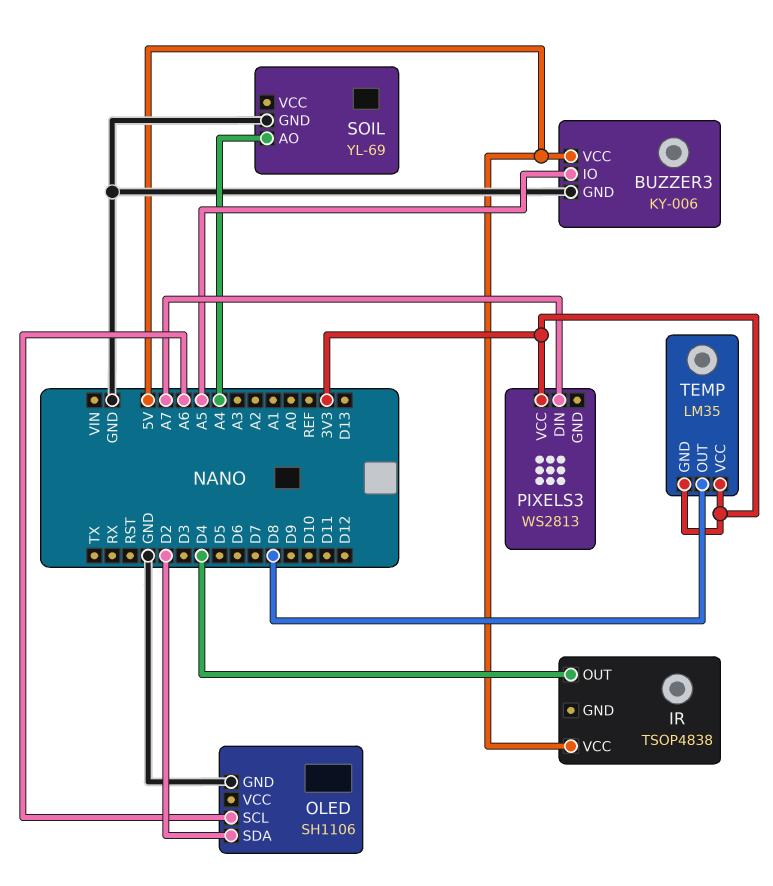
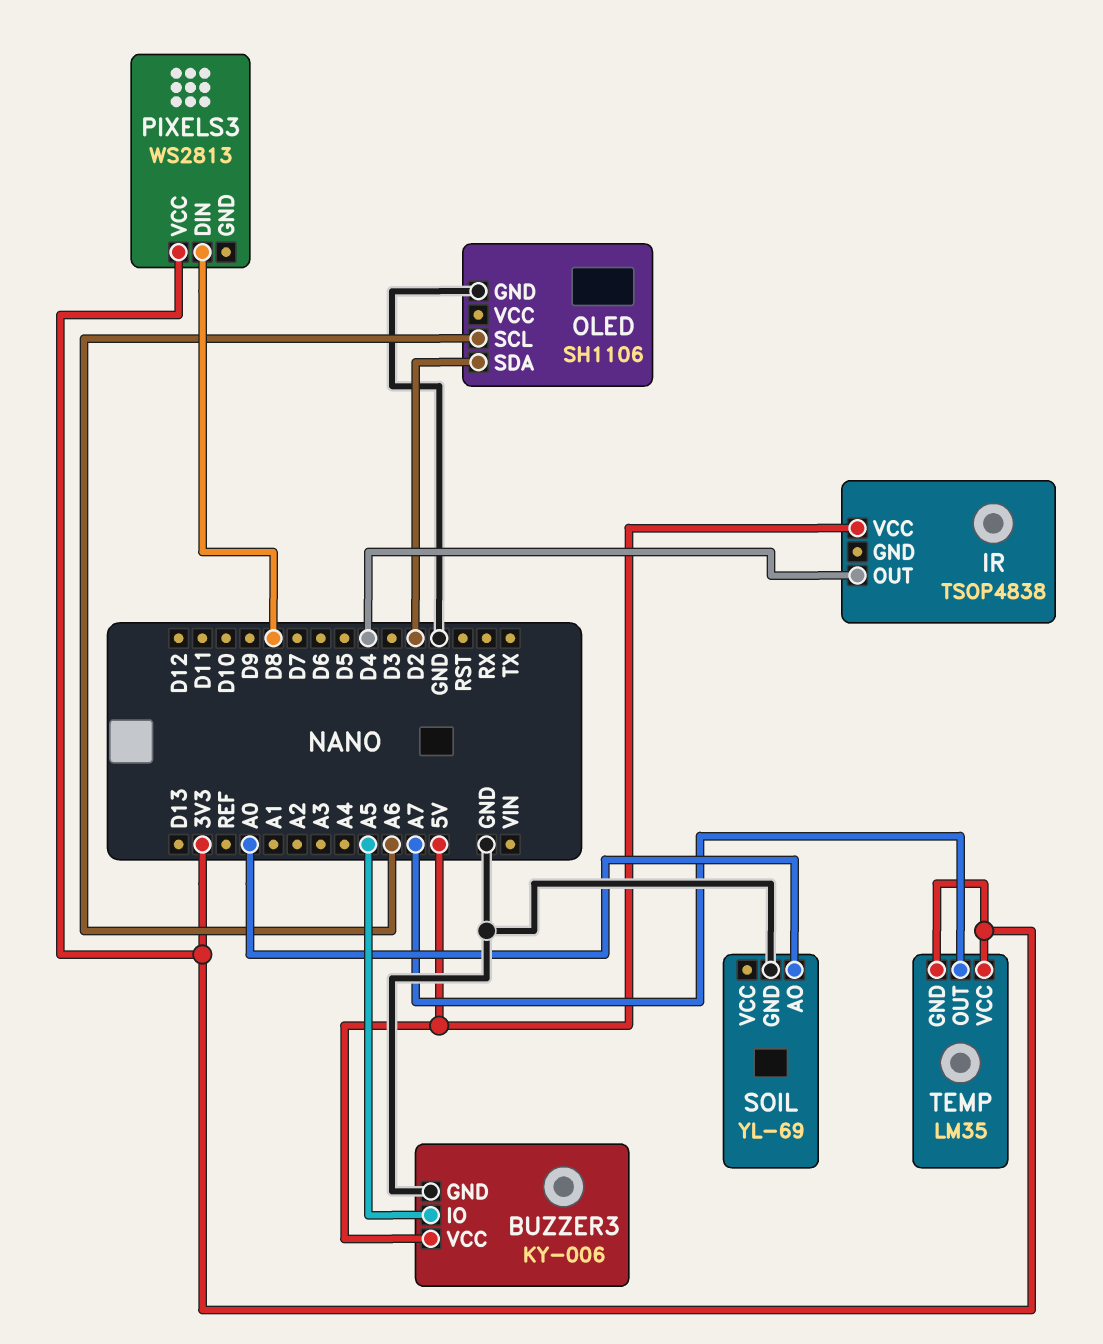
PIXELS3 pin DIN: A7 -> D8
SOIL pin AO: A4 -> A0
TEMP pin OUT: D8 -> A7

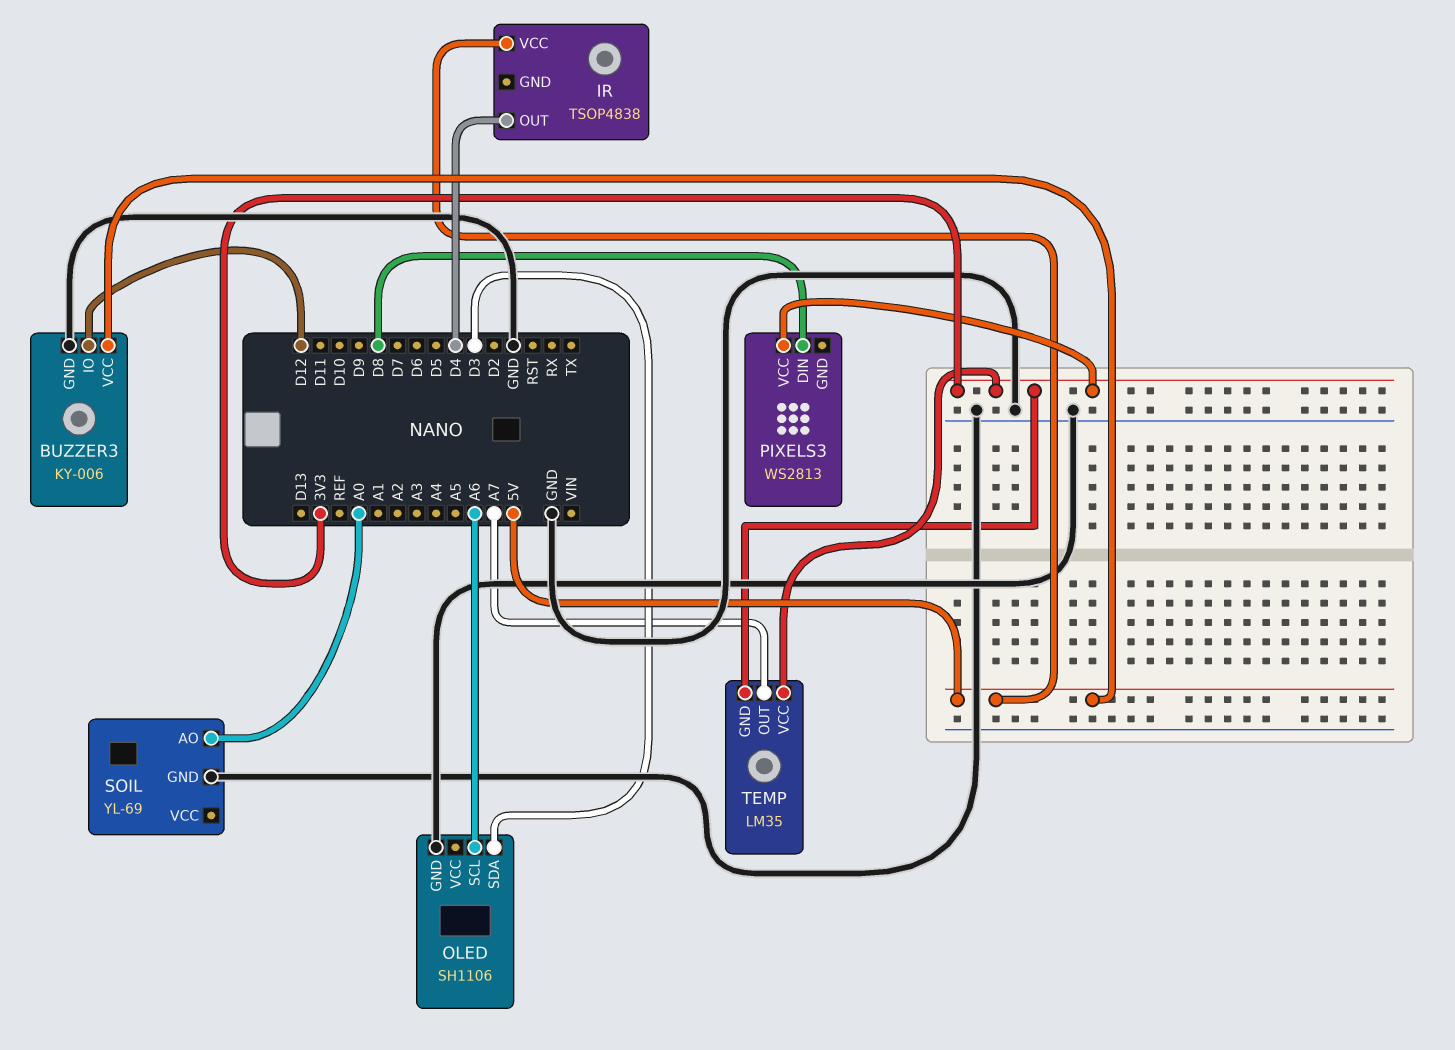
BUZZER3 pin IO: A5 -> D12
OLED pin SDA: D2 -> D3

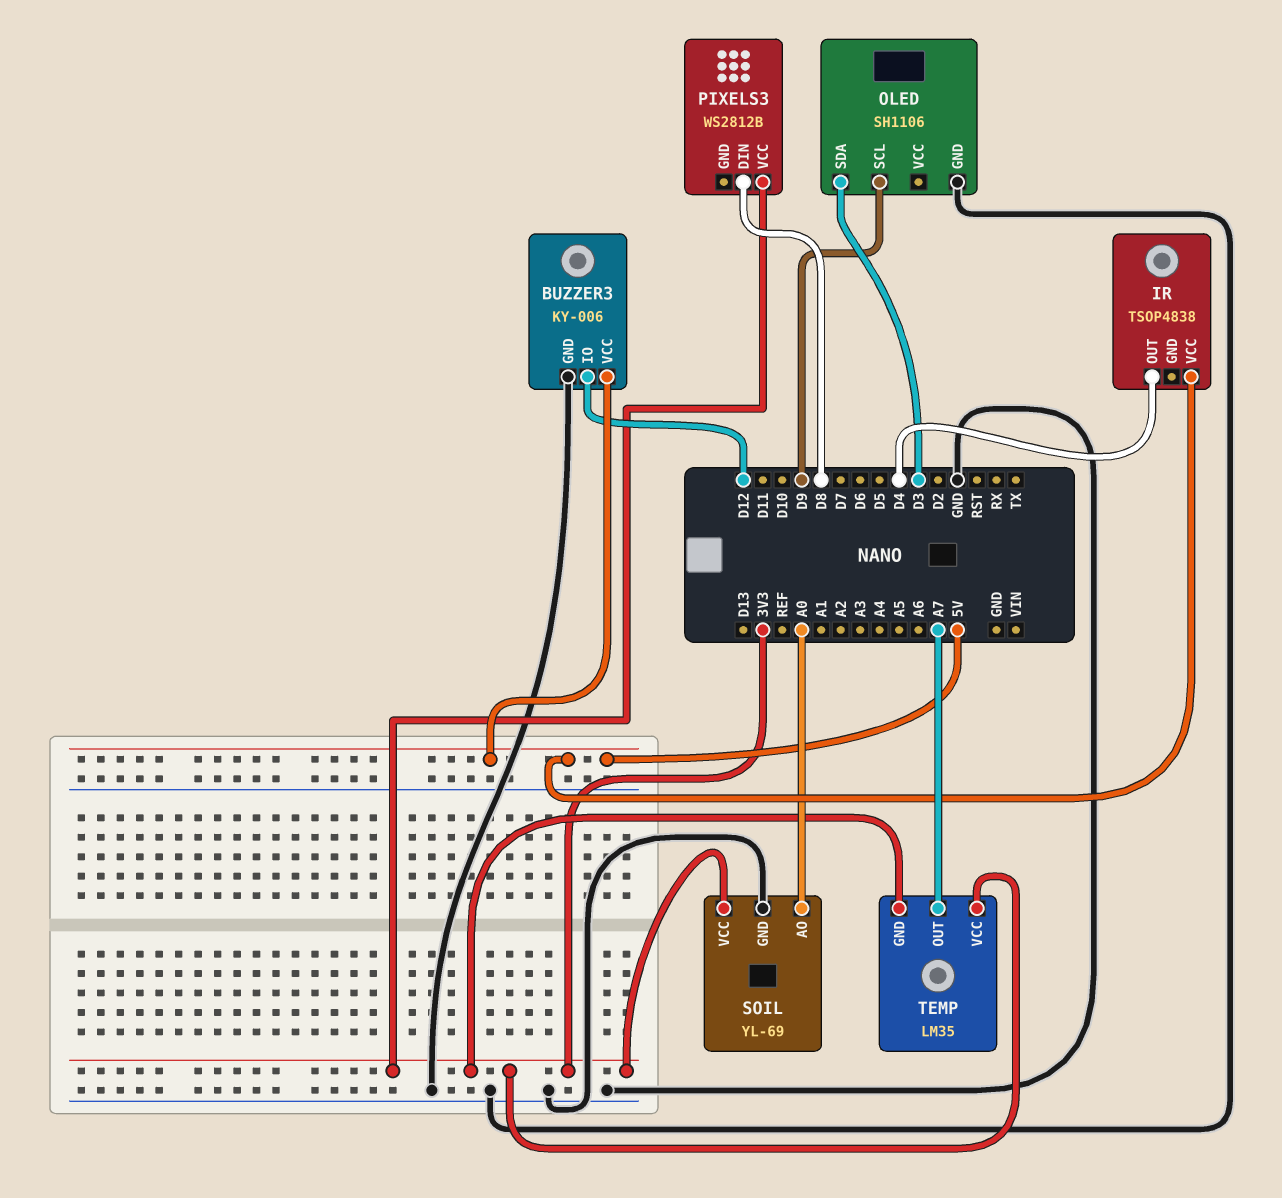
OLED pin SCL: A6 -> D9
PIXELS3: WS2813 -> WS2812B
SOIL pin VCC: none -> 3V3

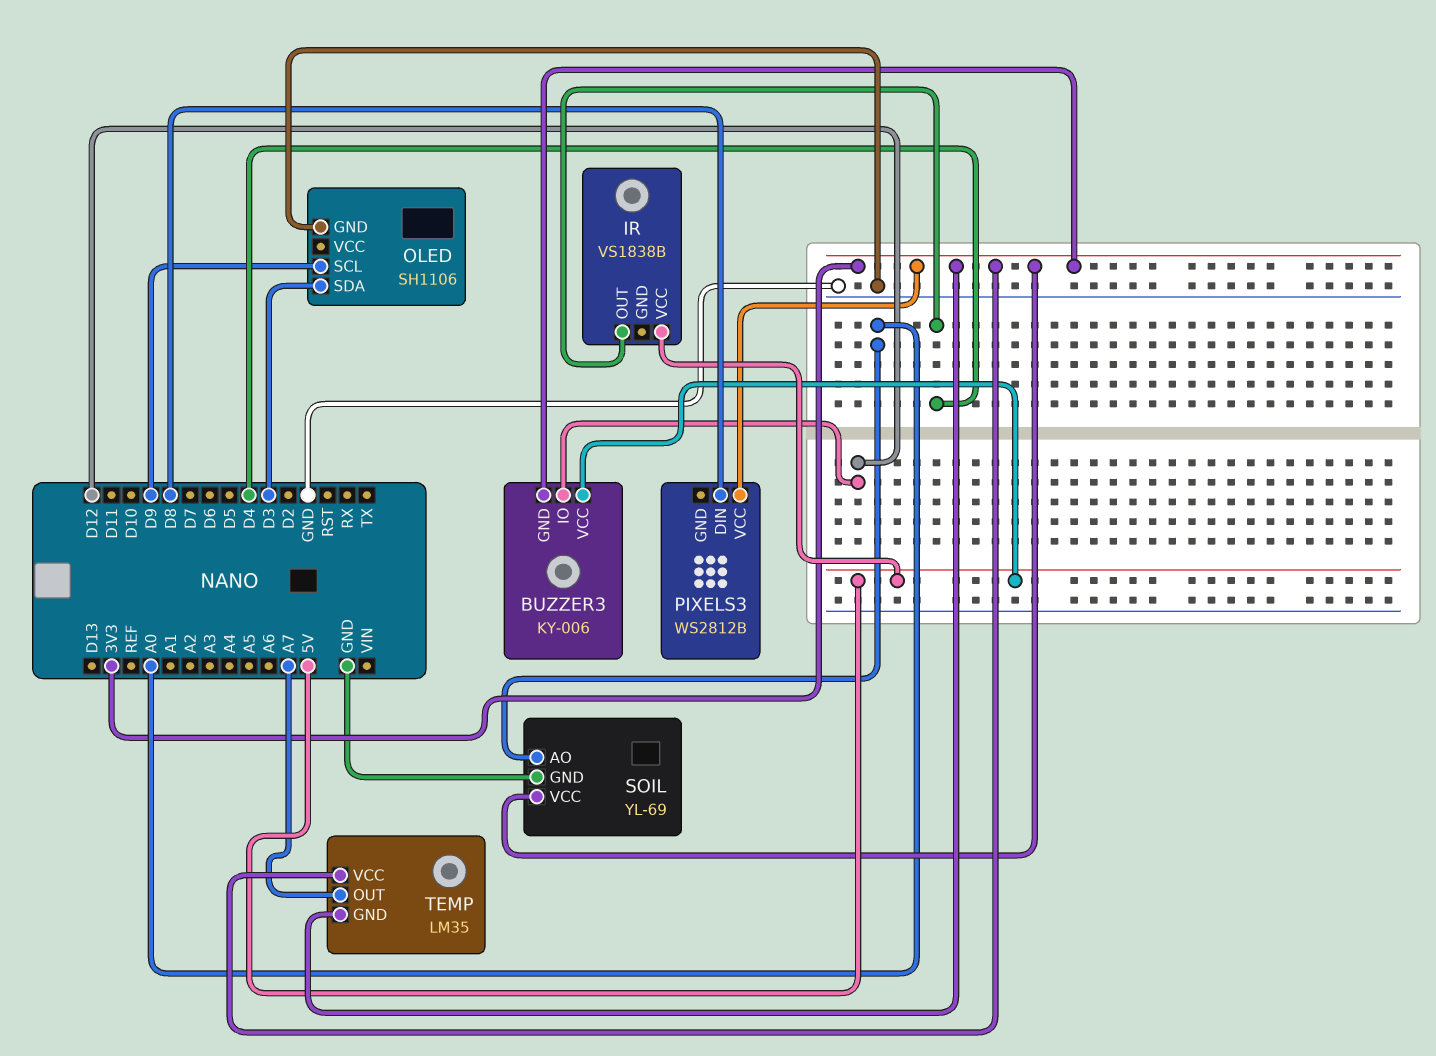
BUZZER3 pin GND: GND -> 3V3
IR: TSOP4838 -> VS1838B

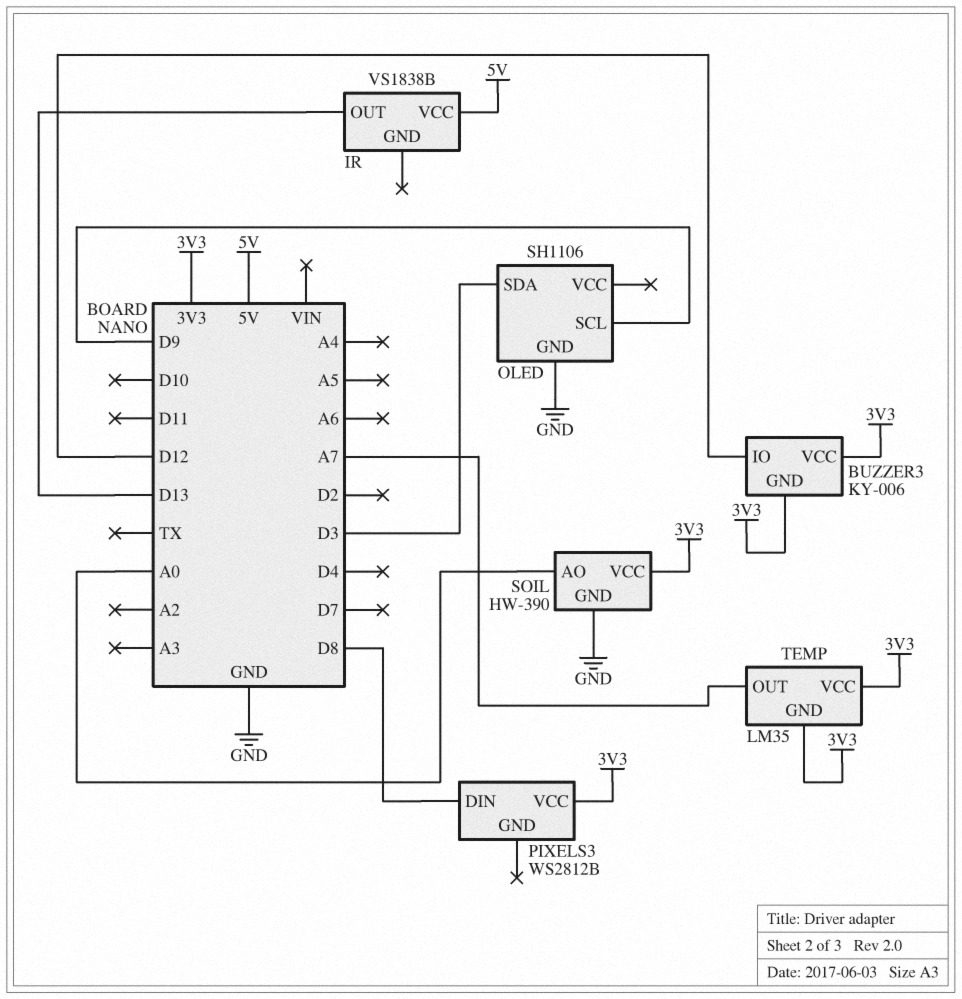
BUZZER3 pin VCC: 5V -> 3V3
IR pin OUT: D4 -> D13
SOIL: YL-69 -> HW-390

